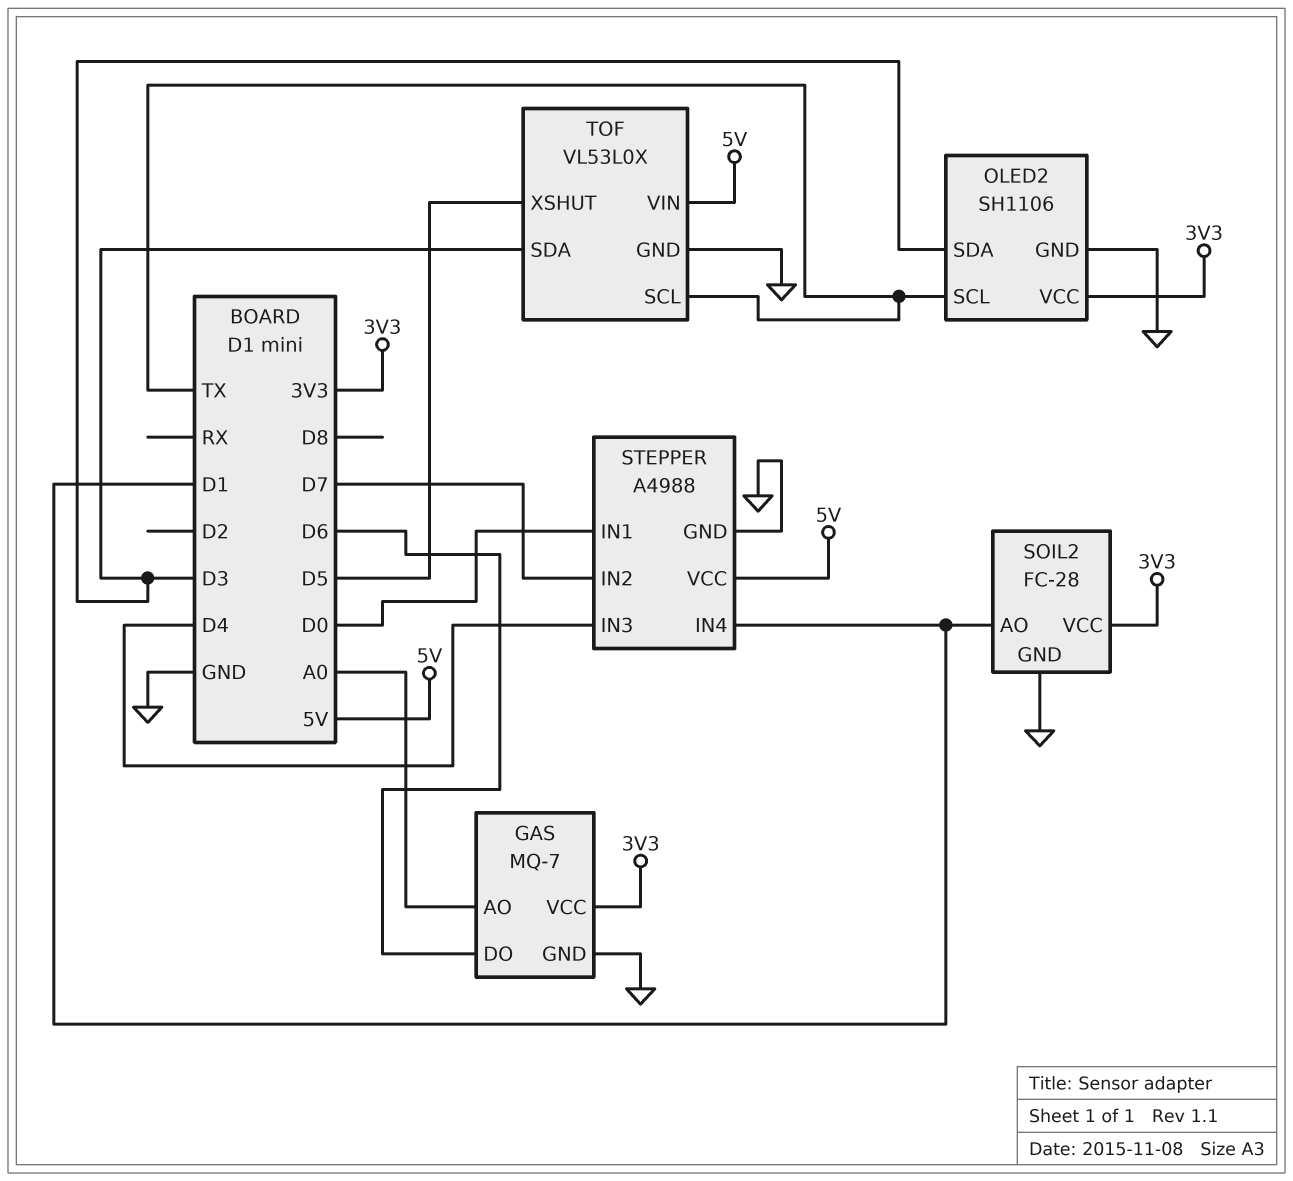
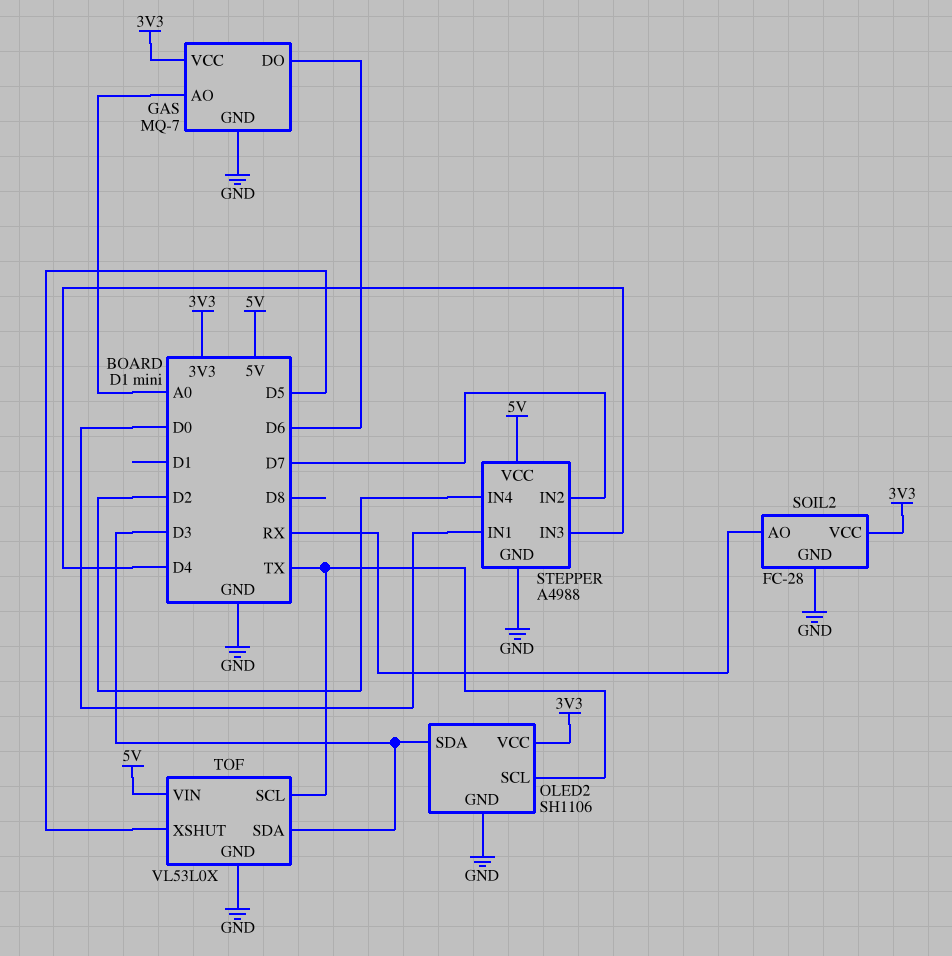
SOIL2 pin AO: D1 -> RX
STEPPER pin IN4: D1 -> D2

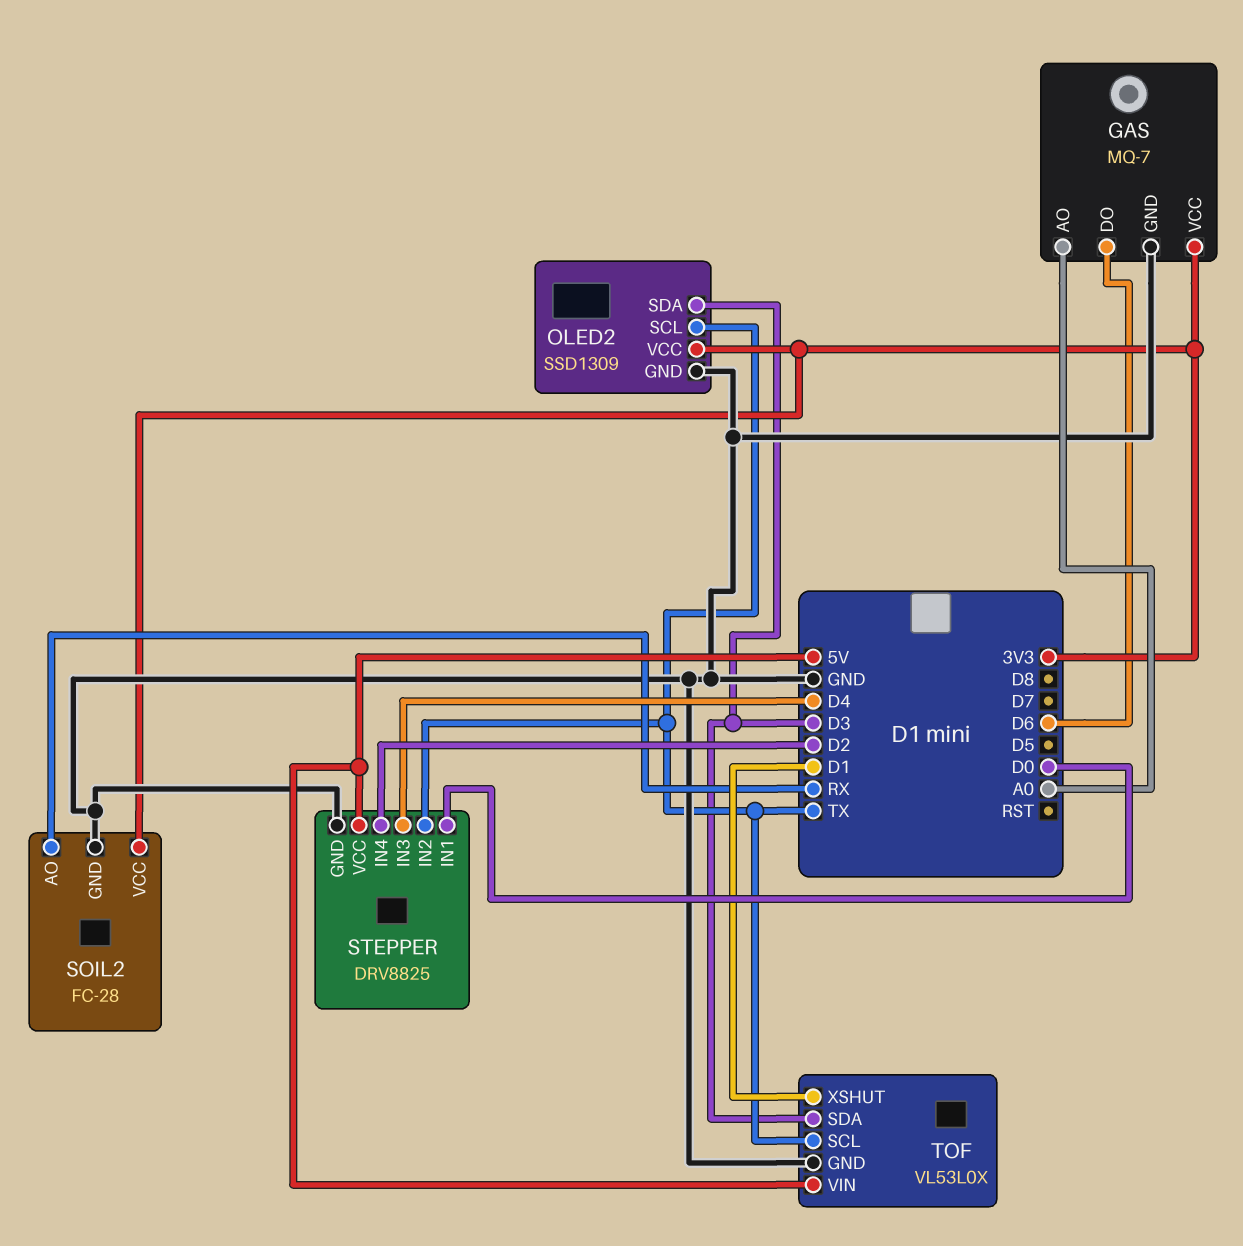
OLED2: SH1106 -> SSD1309
STEPPER: A4988 -> DRV8825
STEPPER pin IN2: D7 -> TX
TOF pin XSHUT: D5 -> D1

